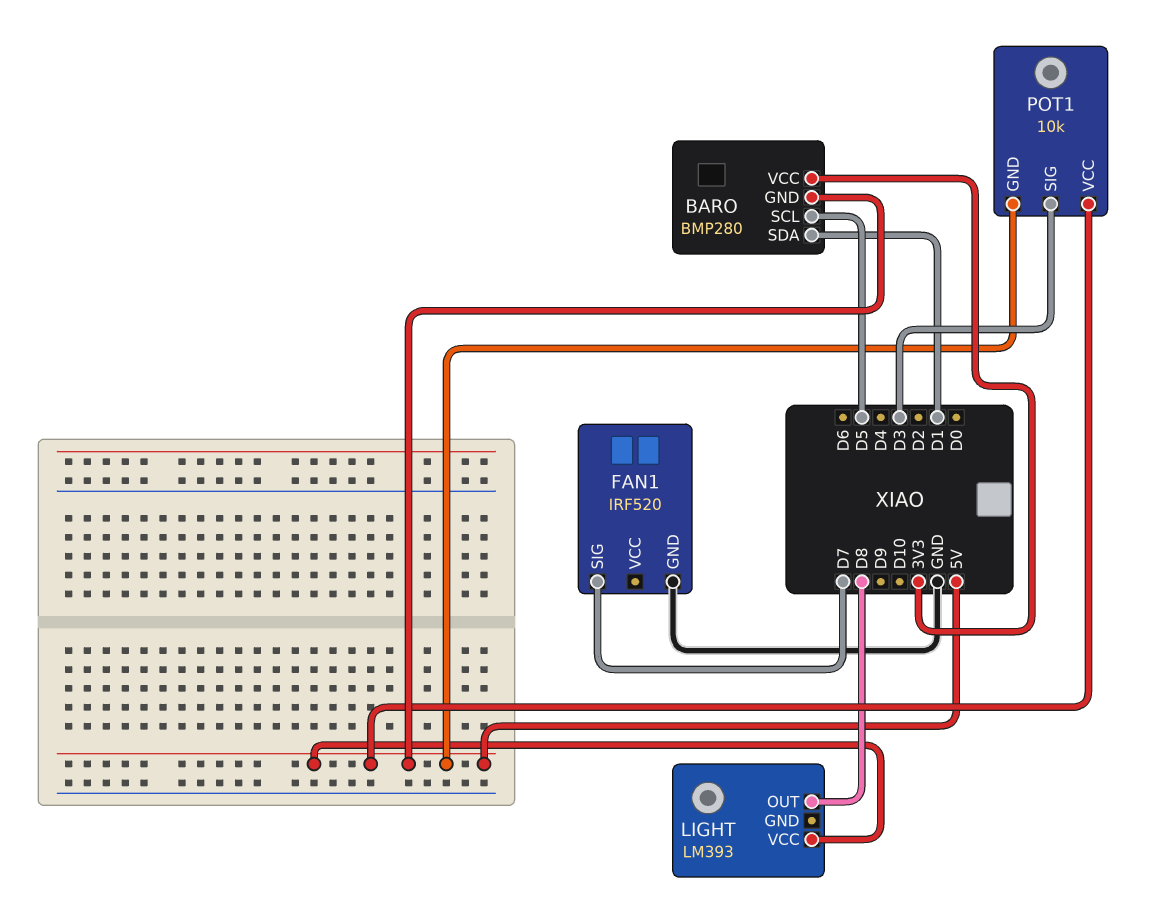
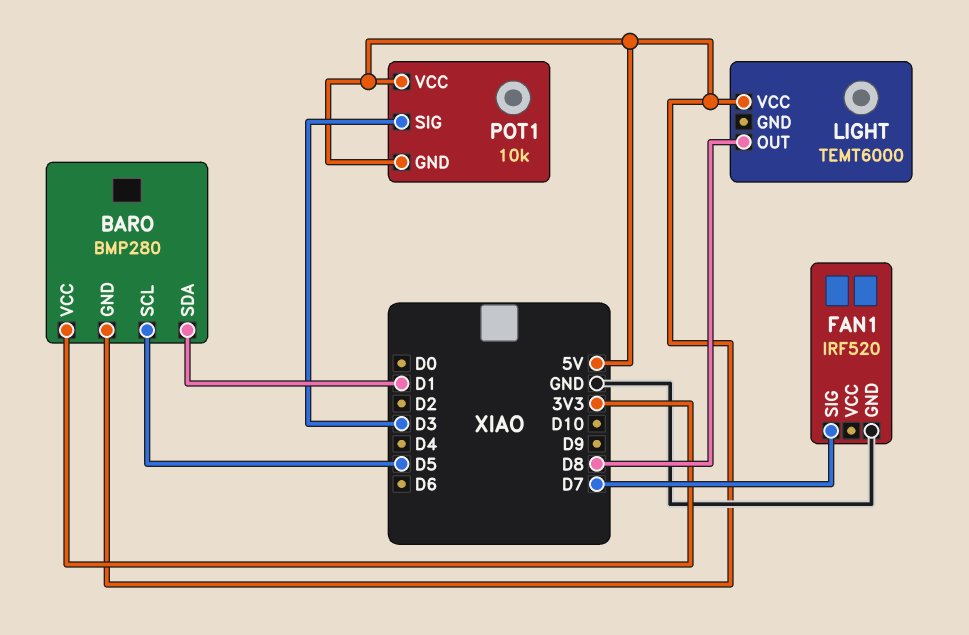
LIGHT: LM393 -> TEMT6000

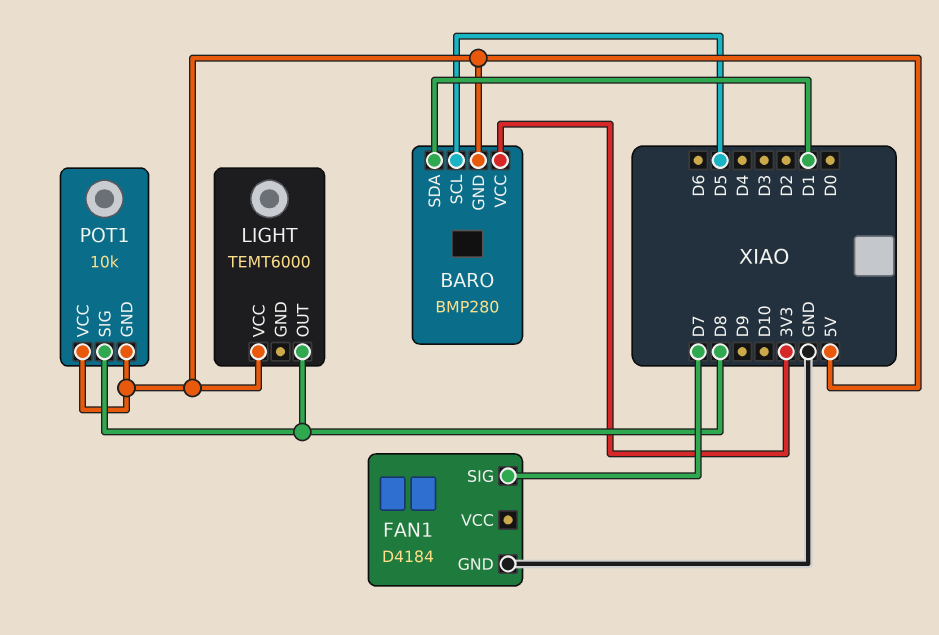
FAN1: IRF520 -> D4184
POT1 pin SIG: D3 -> D8

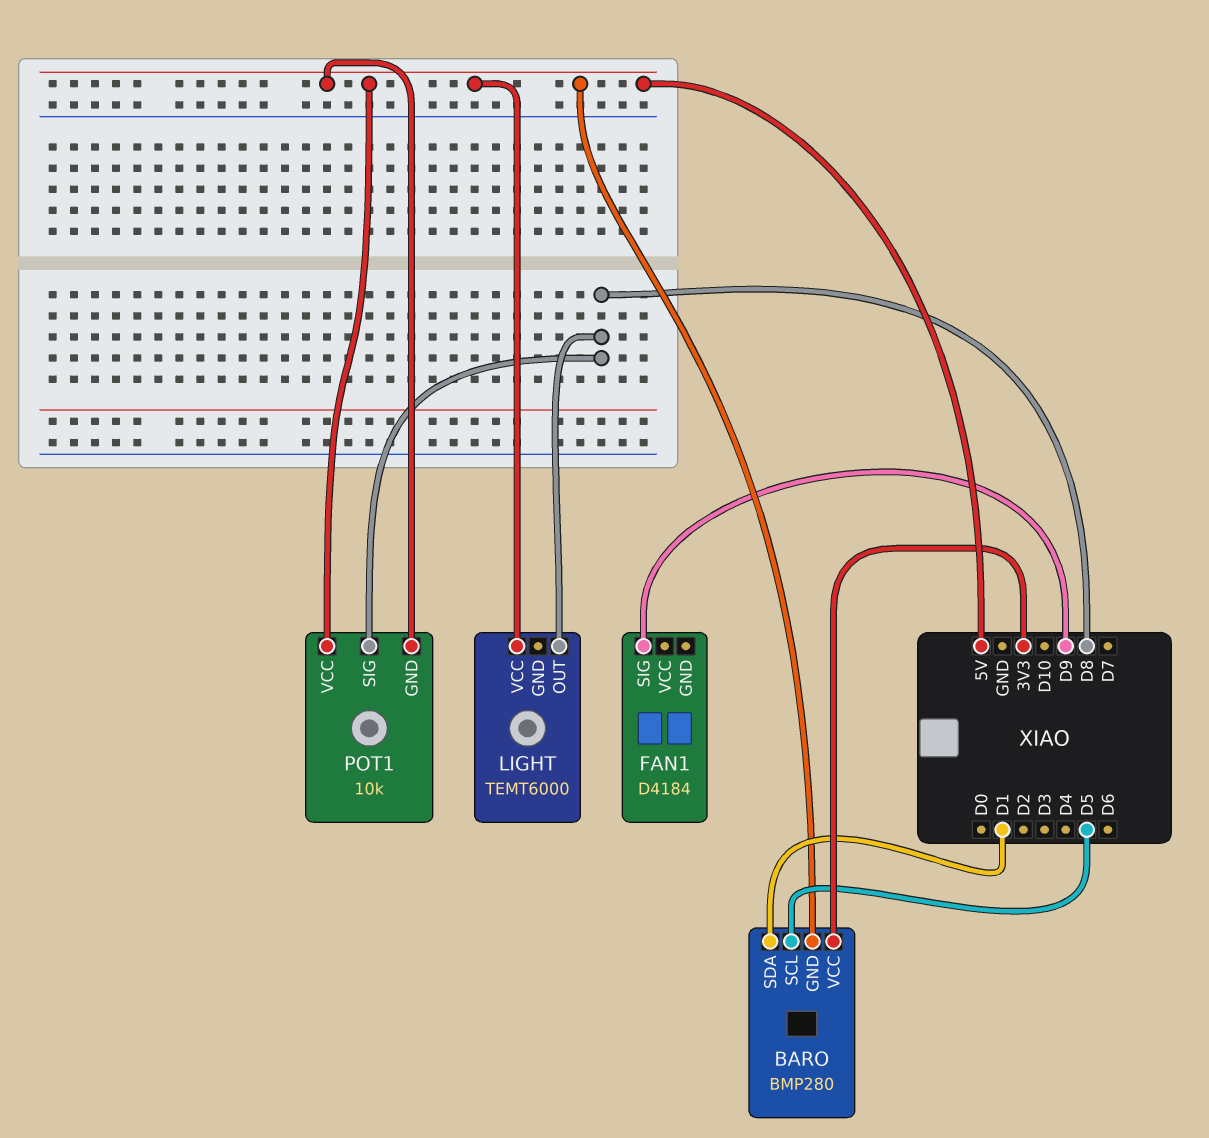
FAN1 pin GND: GND -> none
FAN1 pin SIG: D7 -> D9

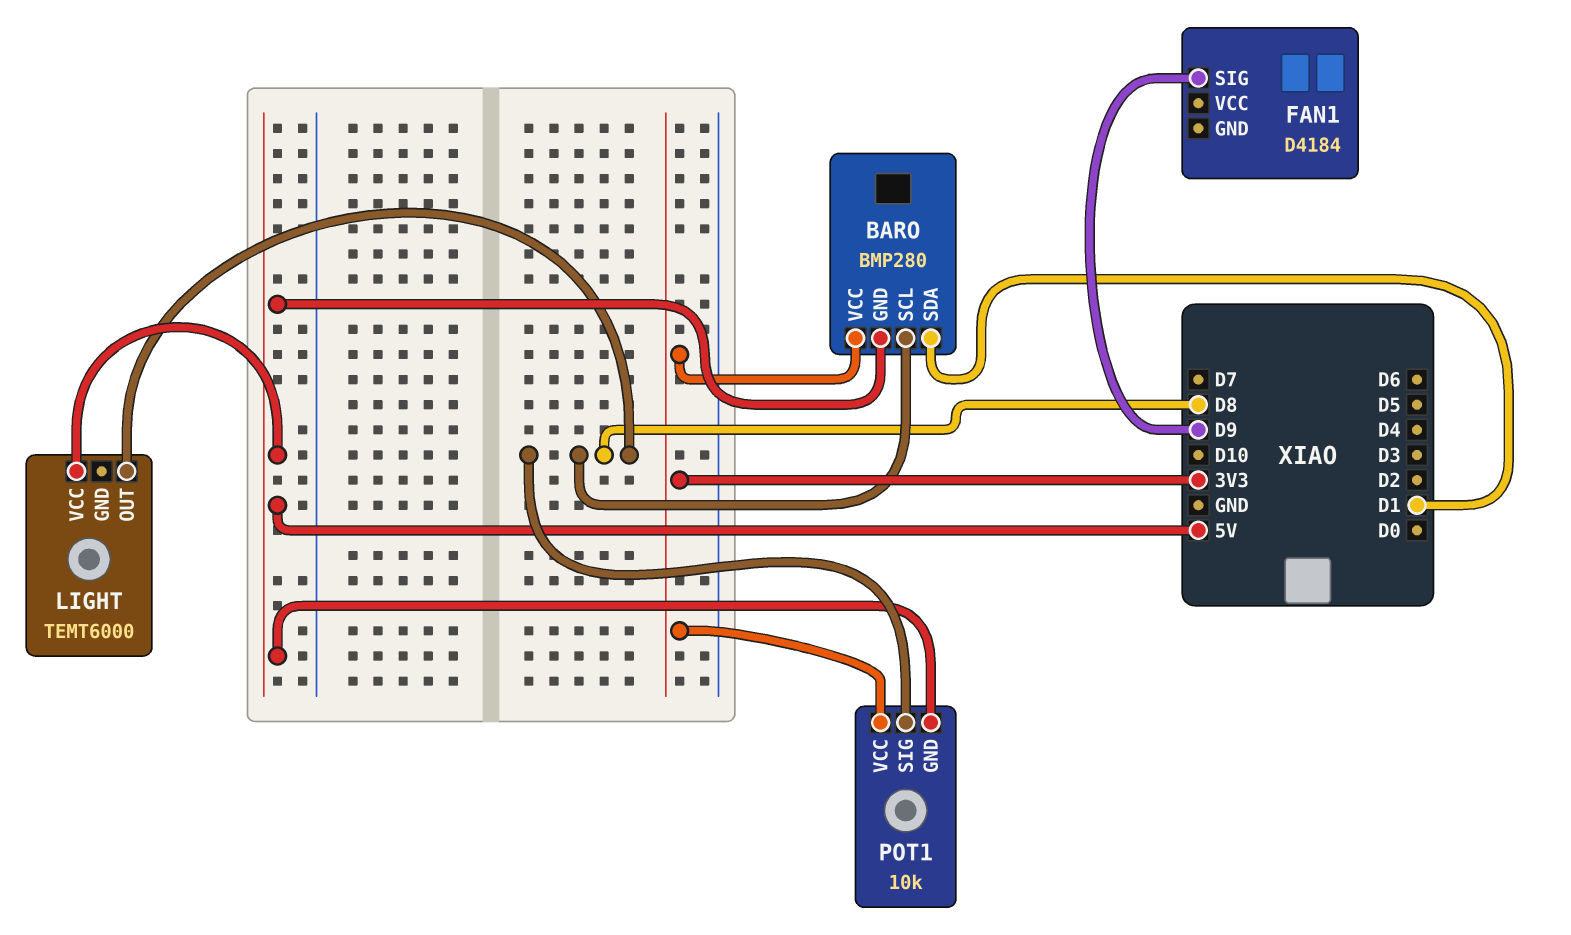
BARO pin SCL: D5 -> D8
POT1 pin VCC: 5V -> 3V3

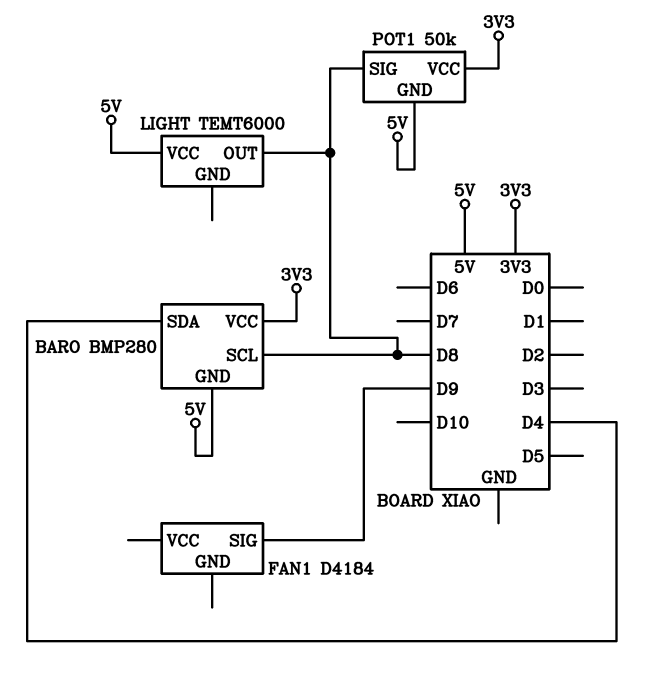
BARO pin SDA: D1 -> D4
POT1: 10k -> 50k

